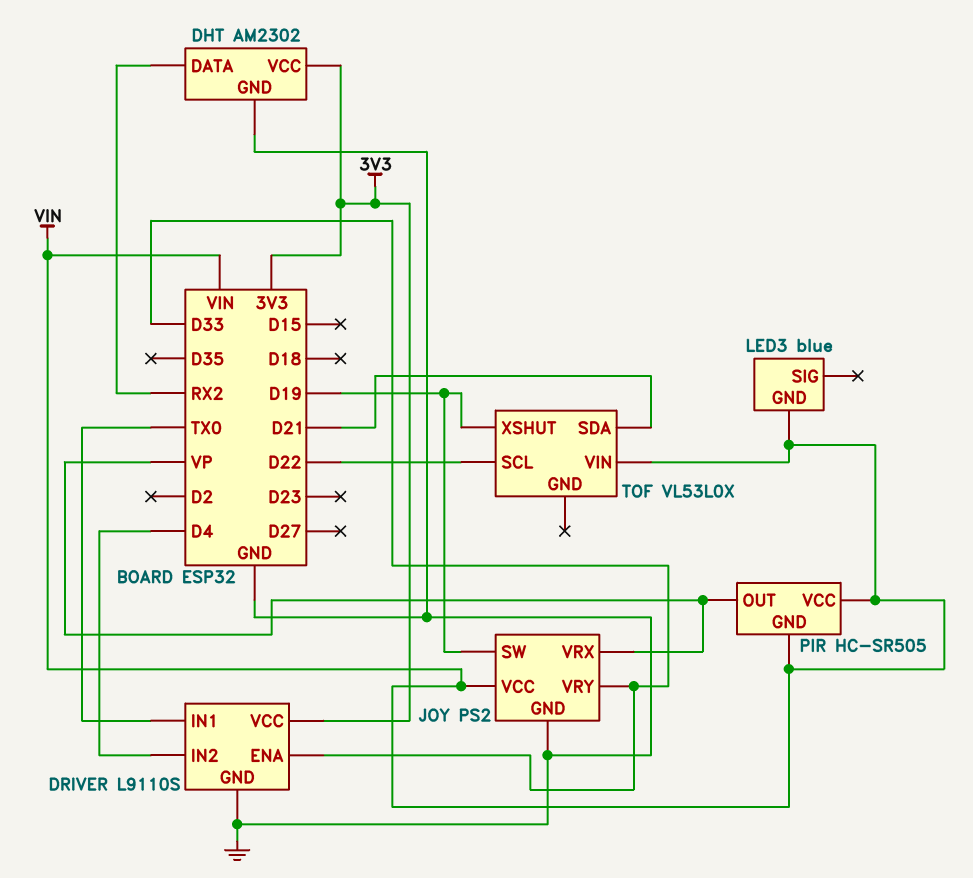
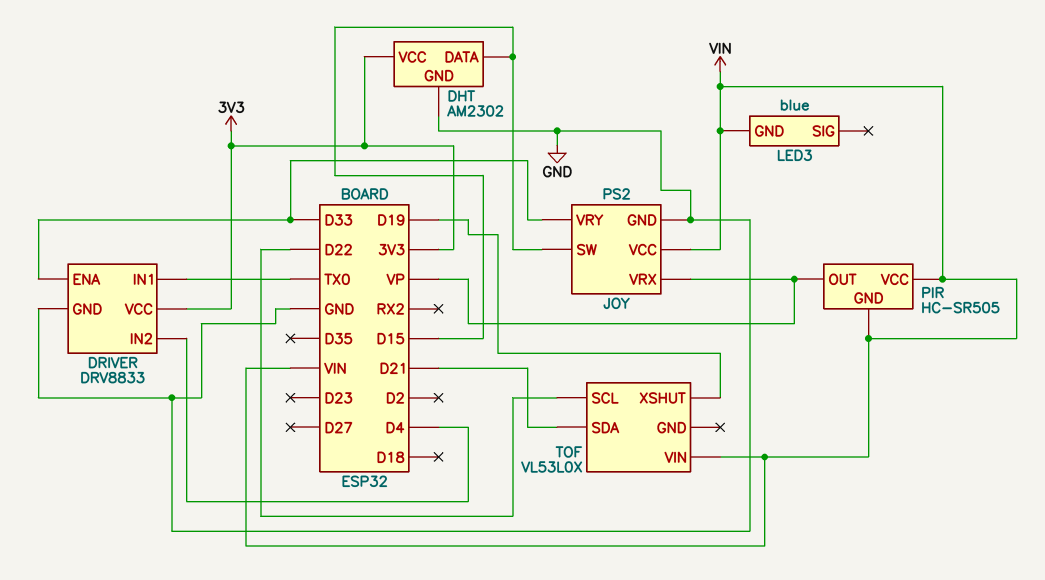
DHT pin DATA: RX2 -> D15
DRIVER: L9110S -> DRV8833
JOY pin SW: D19 -> D15

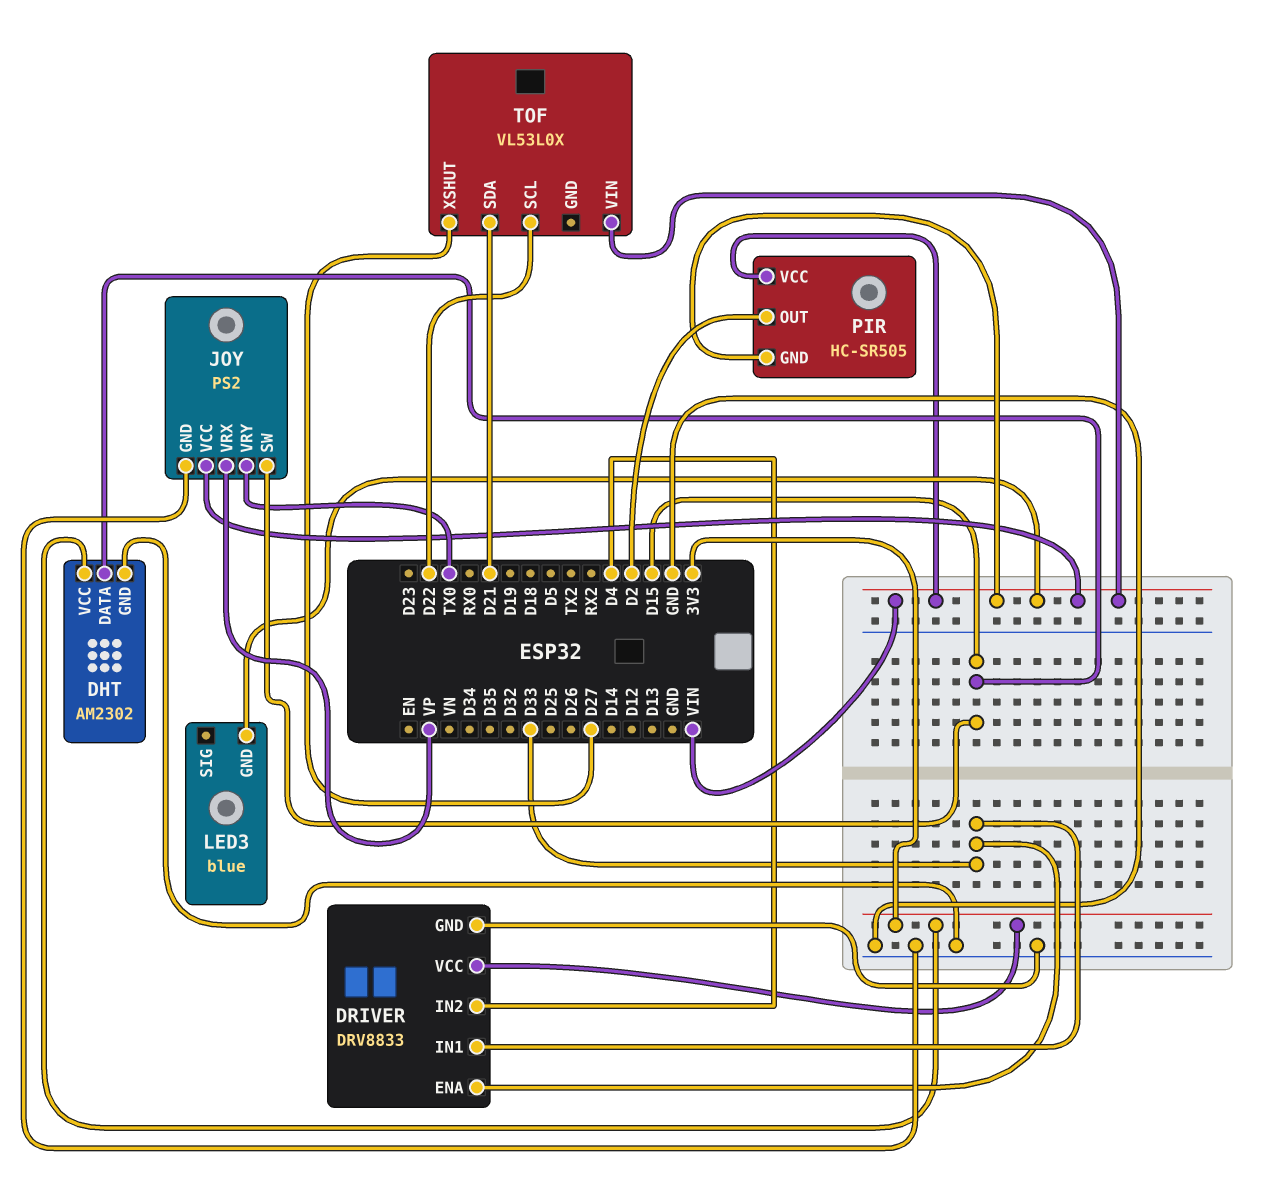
DRIVER pin IN1: TX0 -> D33
JOY pin VRY: D33 -> TX0
PIR pin OUT: VP -> D2
TOF pin XSHUT: D19 -> D27

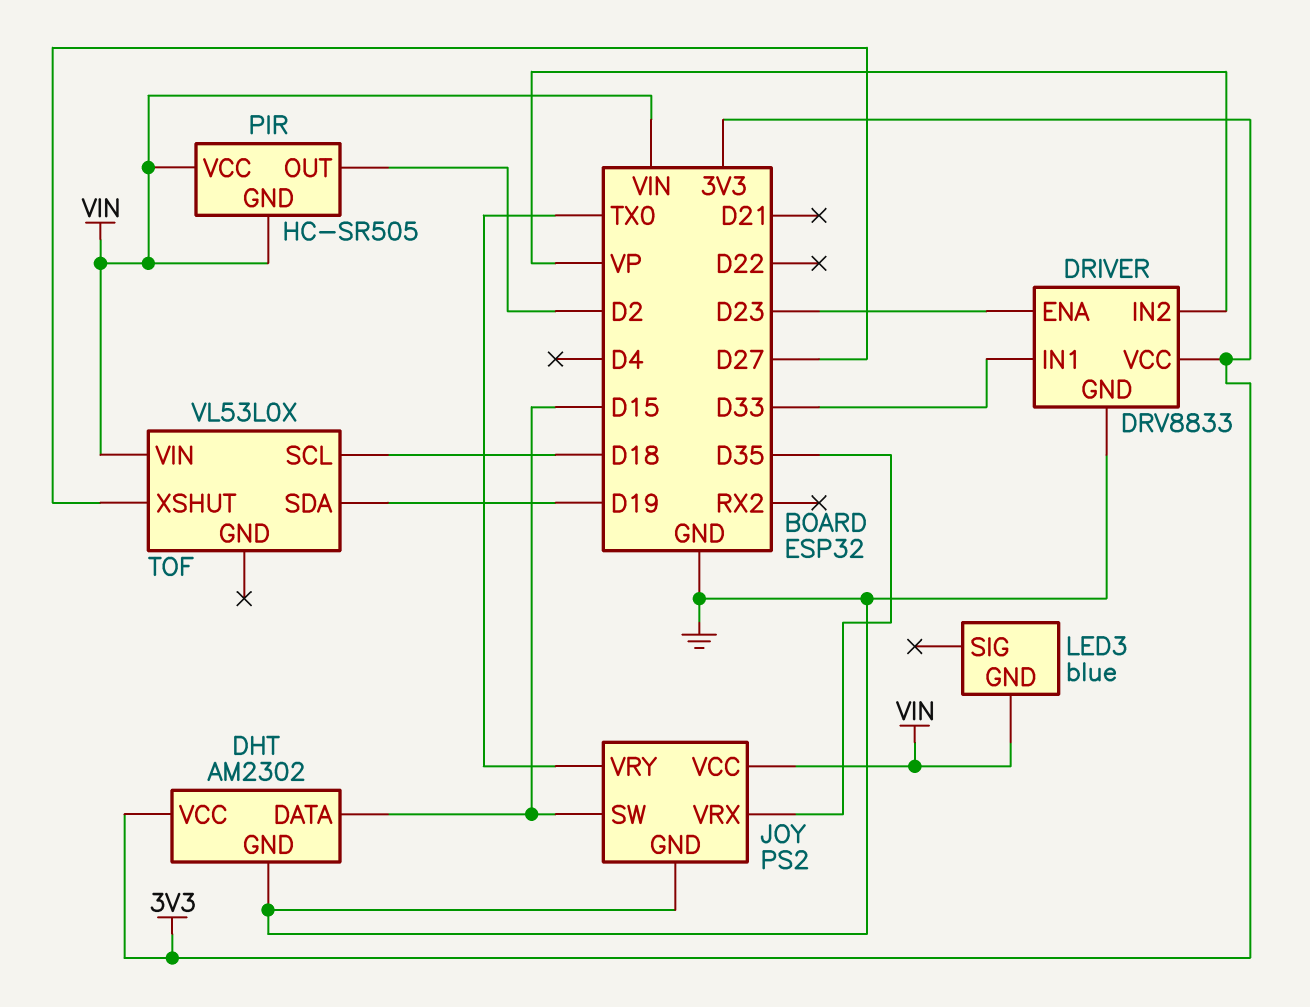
DRIVER pin ENA: D33 -> D23
DRIVER pin IN2: D4 -> VP
JOY pin VRX: VP -> D35
TOF pin SCL: D22 -> D18
TOF pin SDA: D21 -> D19

